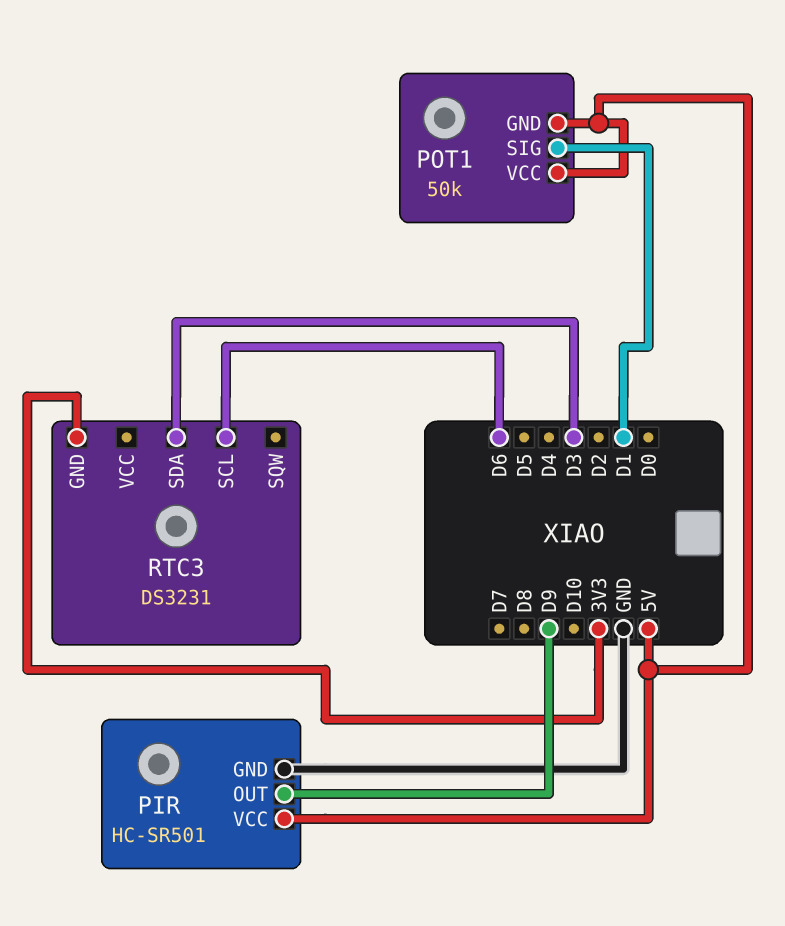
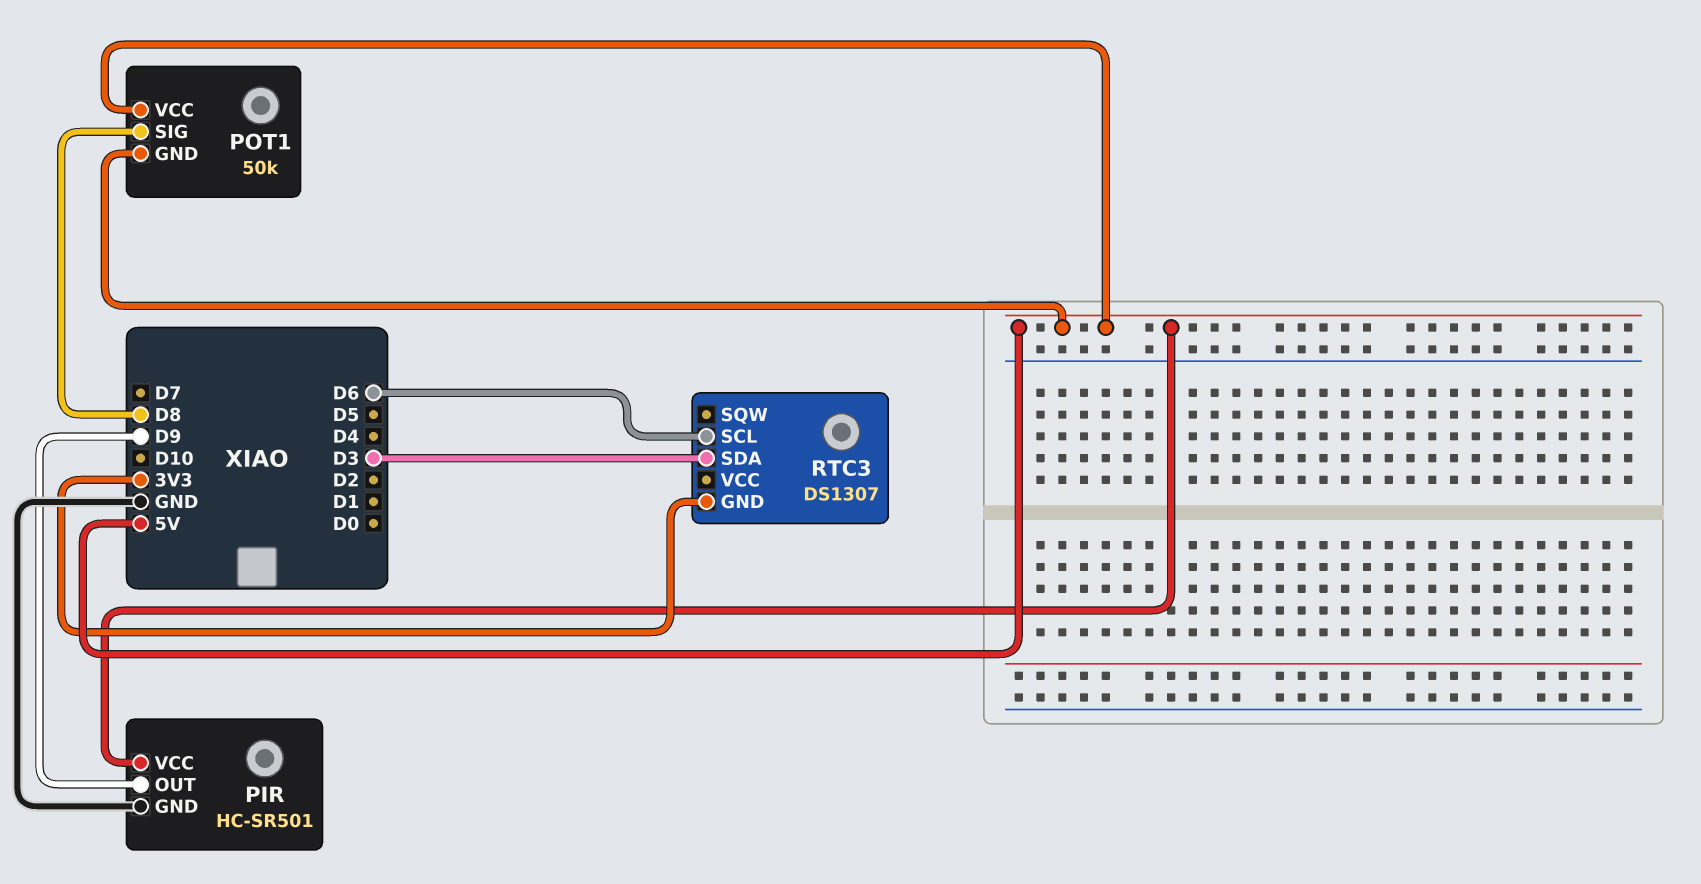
POT1 pin SIG: D1 -> D8
RTC3: DS3231 -> DS1307

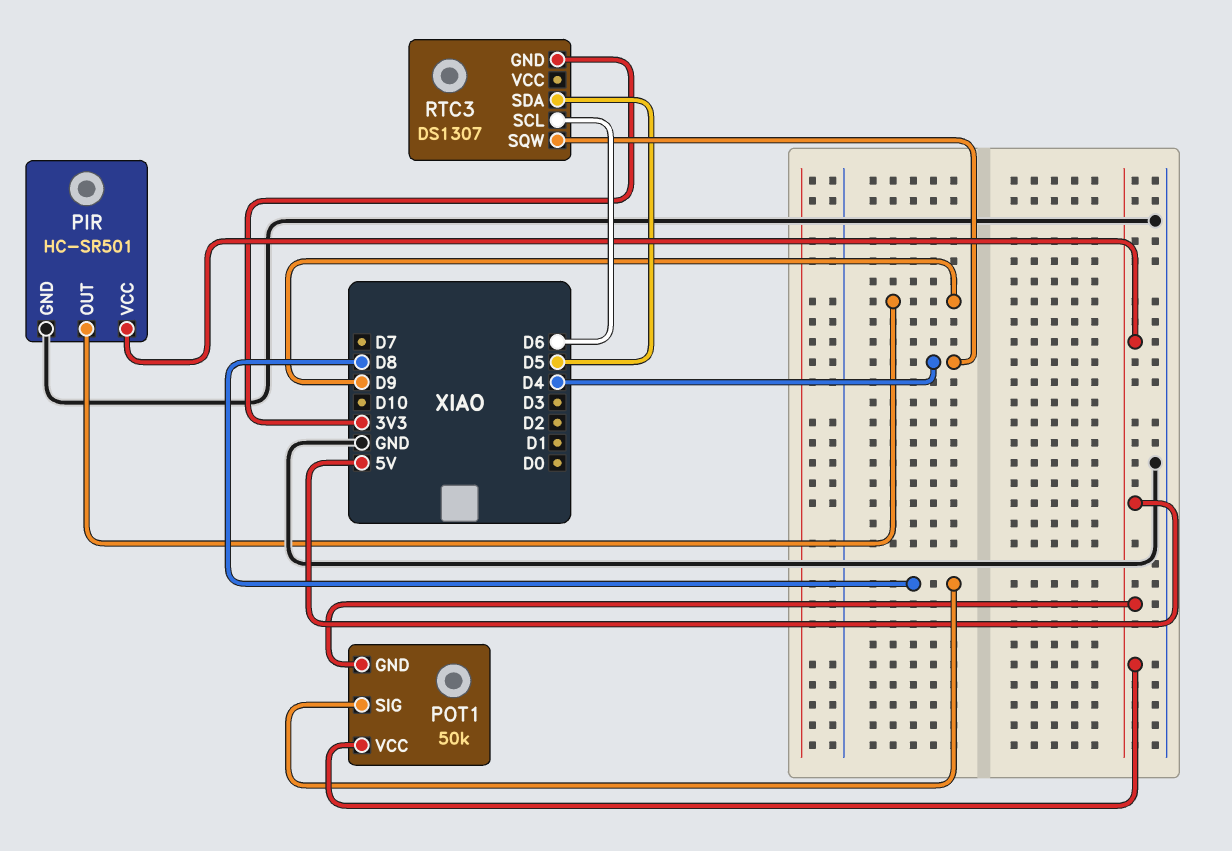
RTC3 pin SDA: D3 -> D5
RTC3 pin SQW: none -> D4

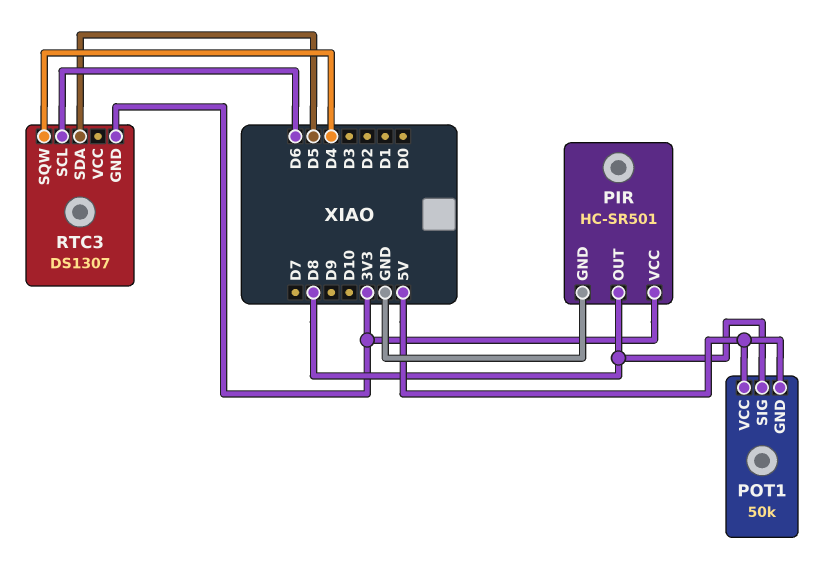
PIR pin OUT: D9 -> D8
PIR pin VCC: 5V -> 3V3

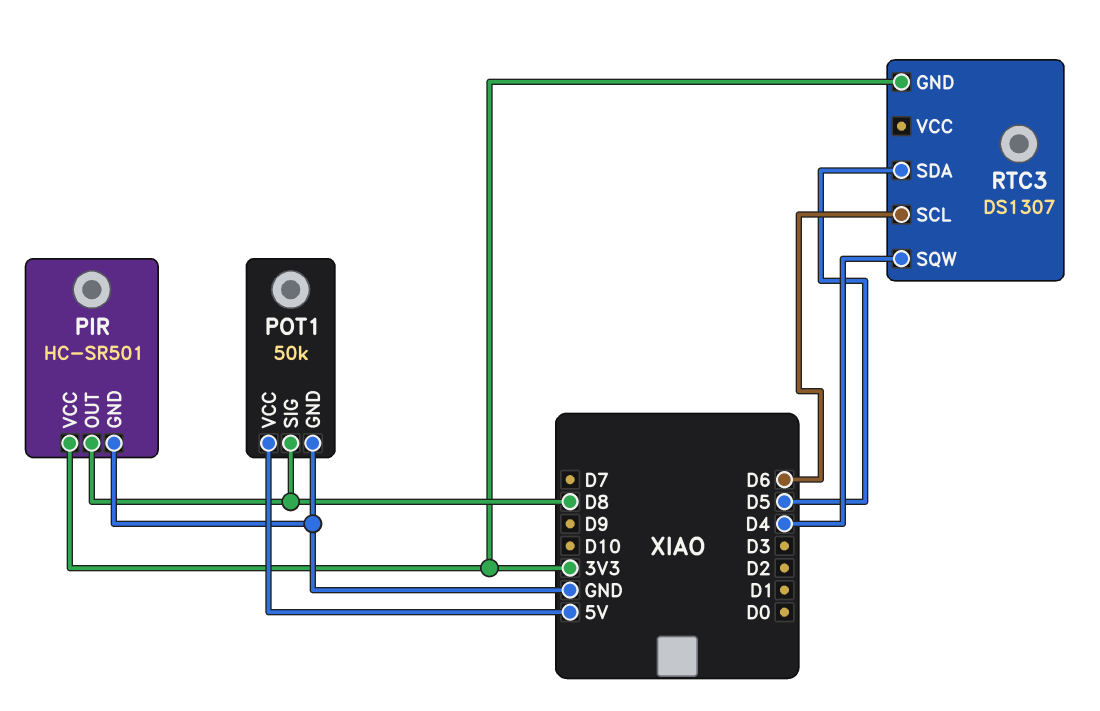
POT1 pin GND: 5V -> GND

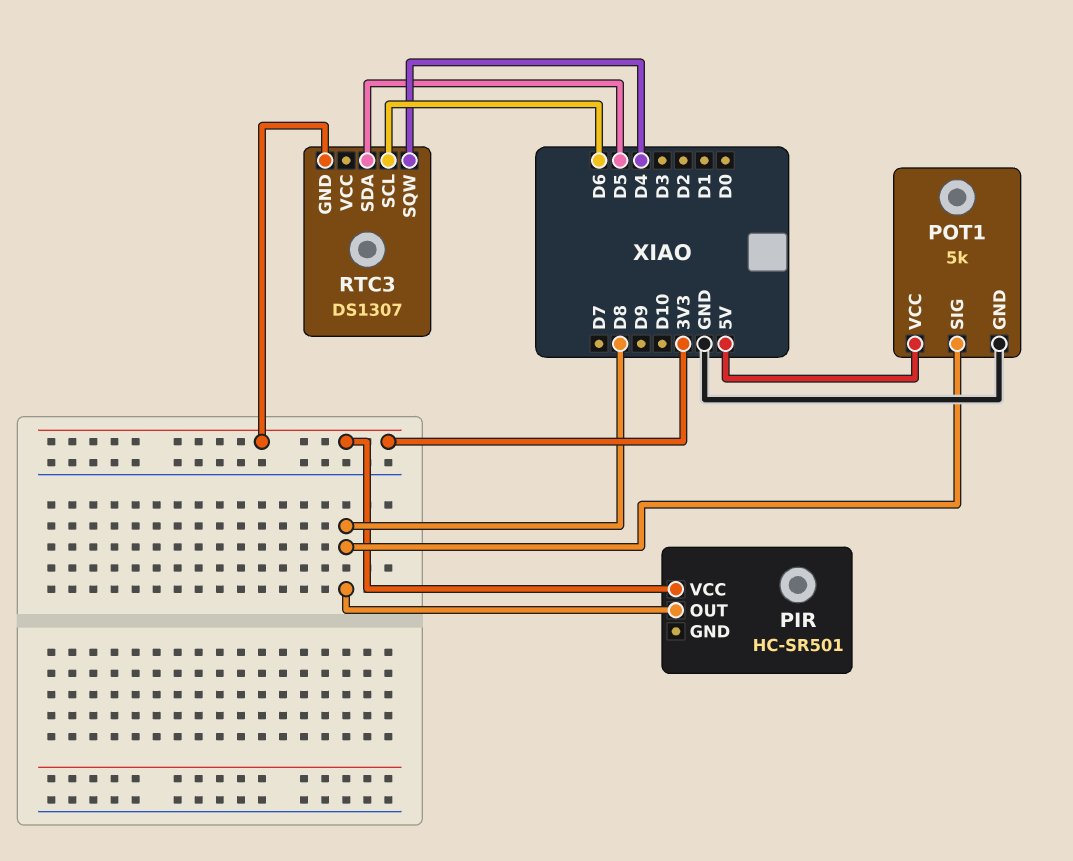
PIR pin GND: GND -> none
POT1: 50k -> 5k

